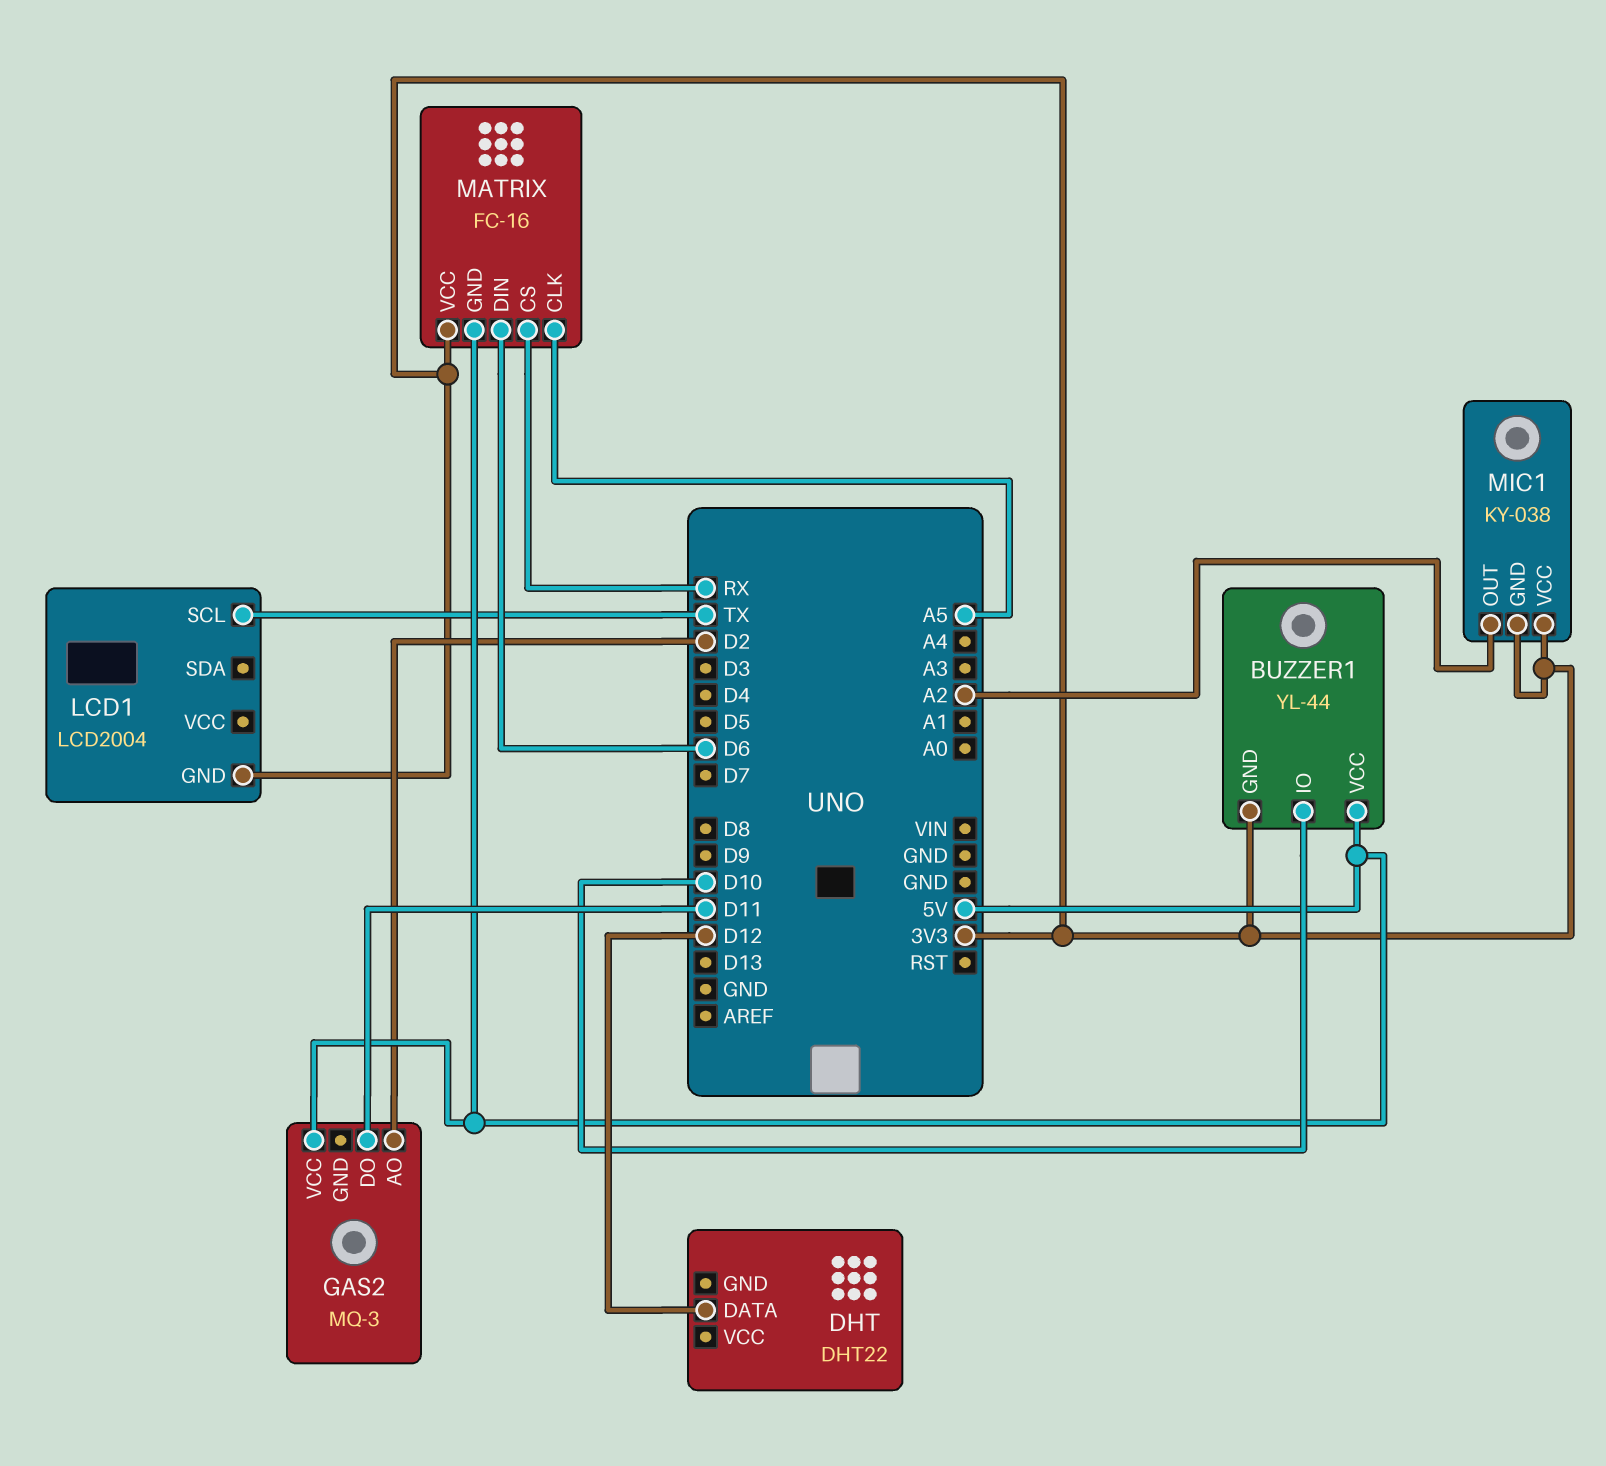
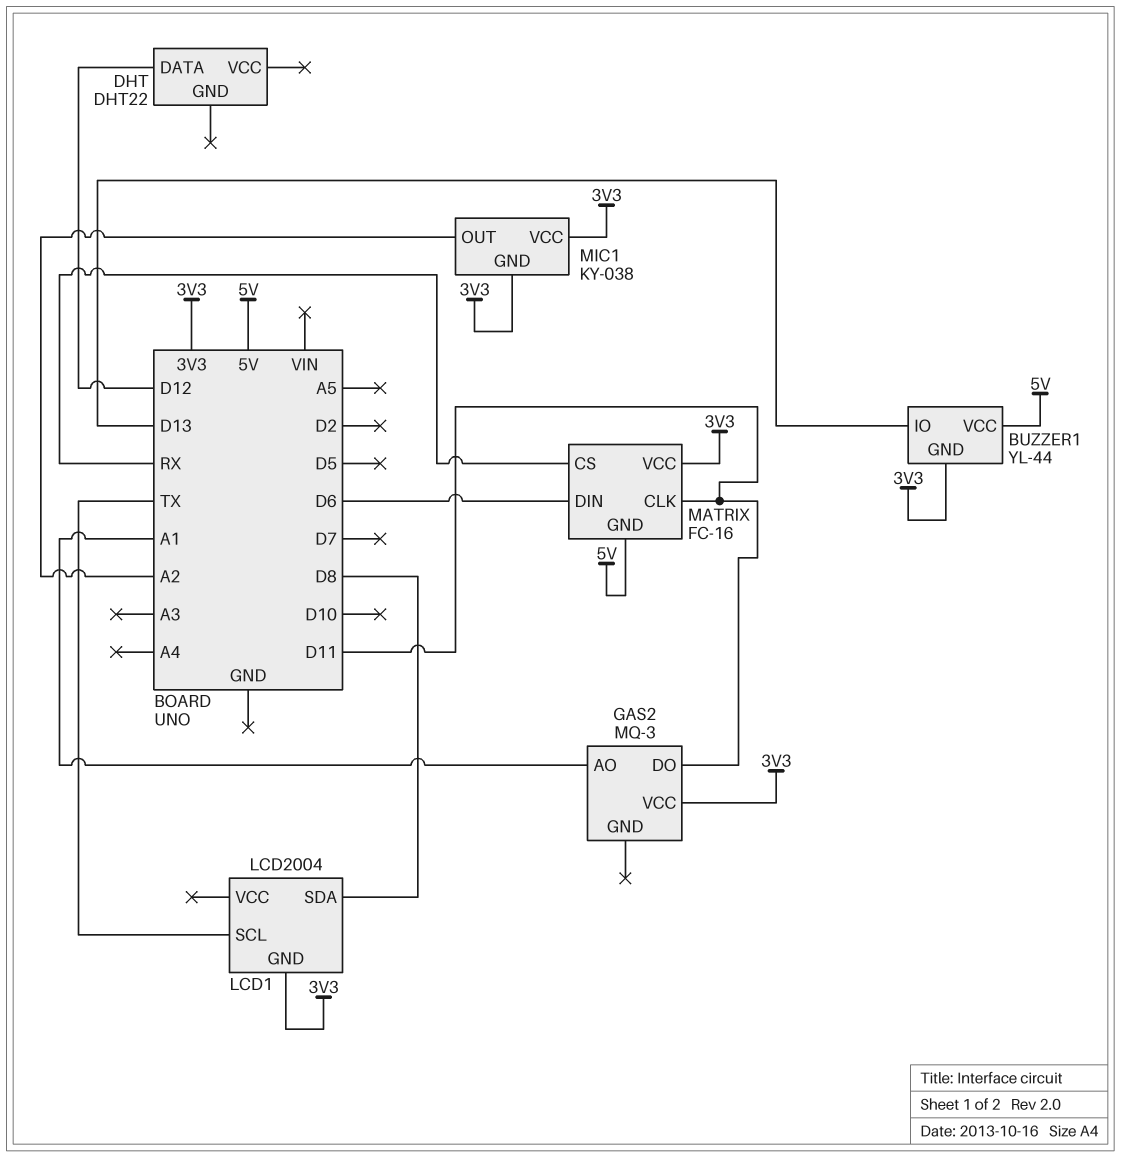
BUZZER1 pin IO: D10 -> D13
GAS2 pin AO: D2 -> A1
GAS2 pin VCC: 5V -> 3V3
LCD1 pin SDA: none -> D8
MATRIX pin CLK: A5 -> D11

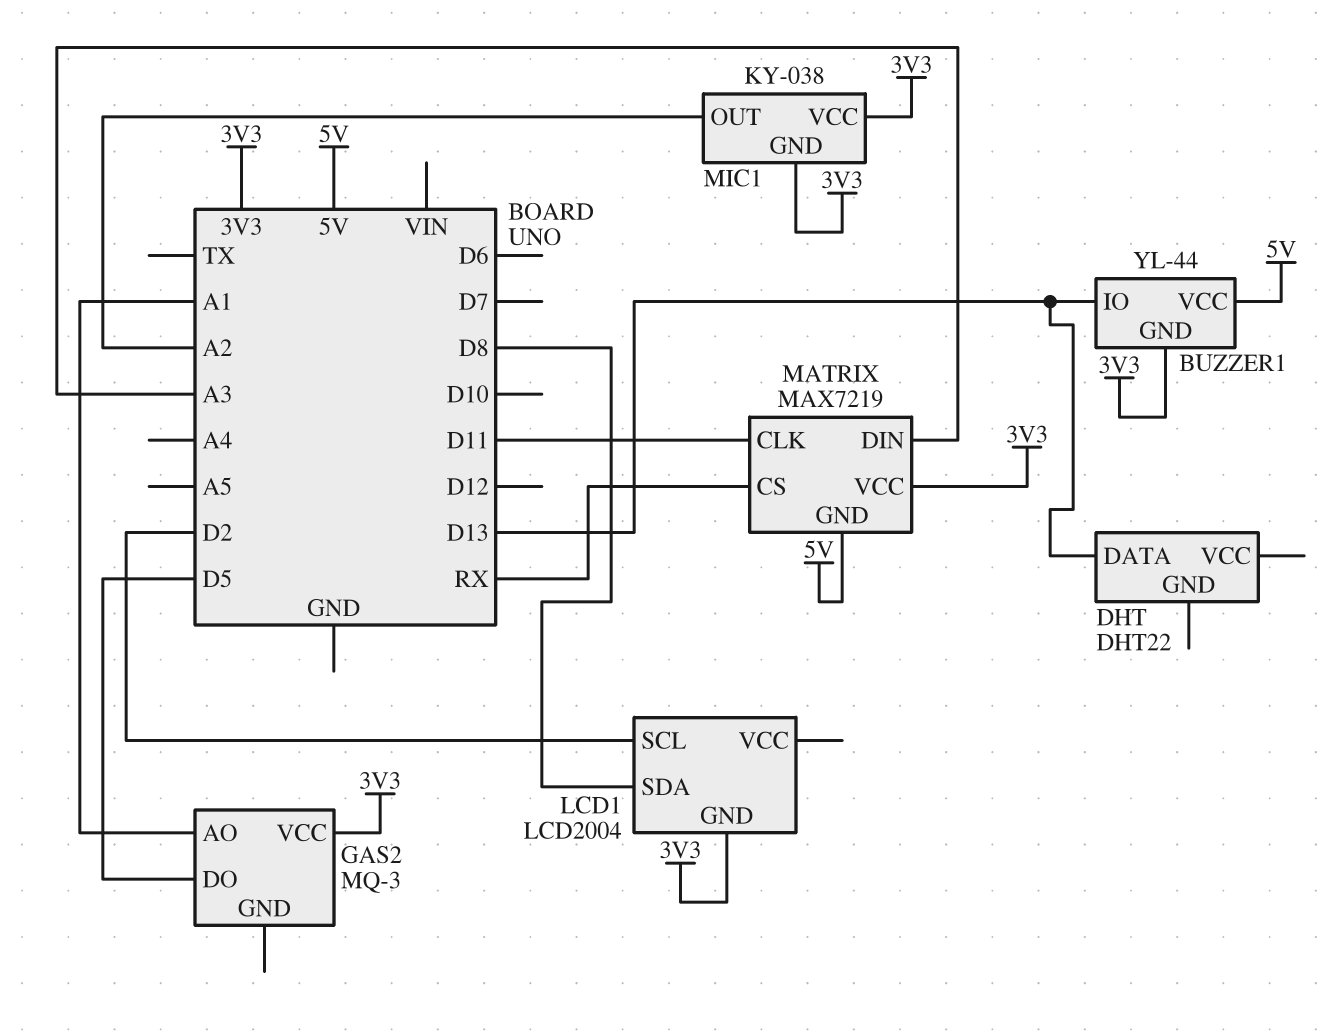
DHT pin DATA: D12 -> D13
GAS2 pin DO: D11 -> D5
LCD1 pin SCL: TX -> D2
MATRIX: FC-16 -> MAX7219
MATRIX pin DIN: D6 -> A3

